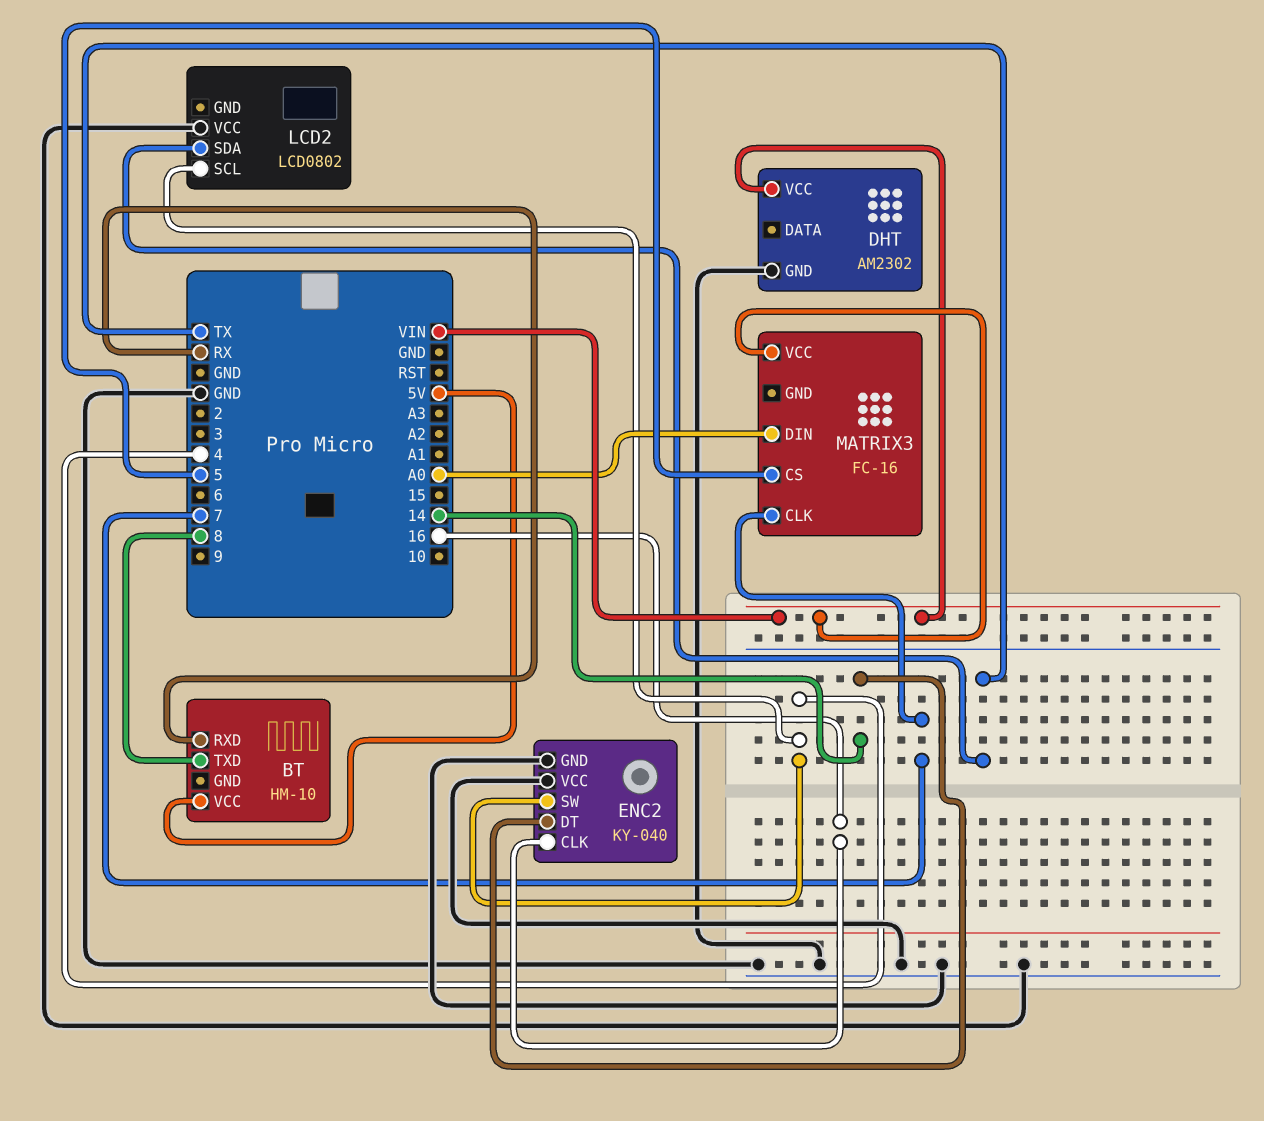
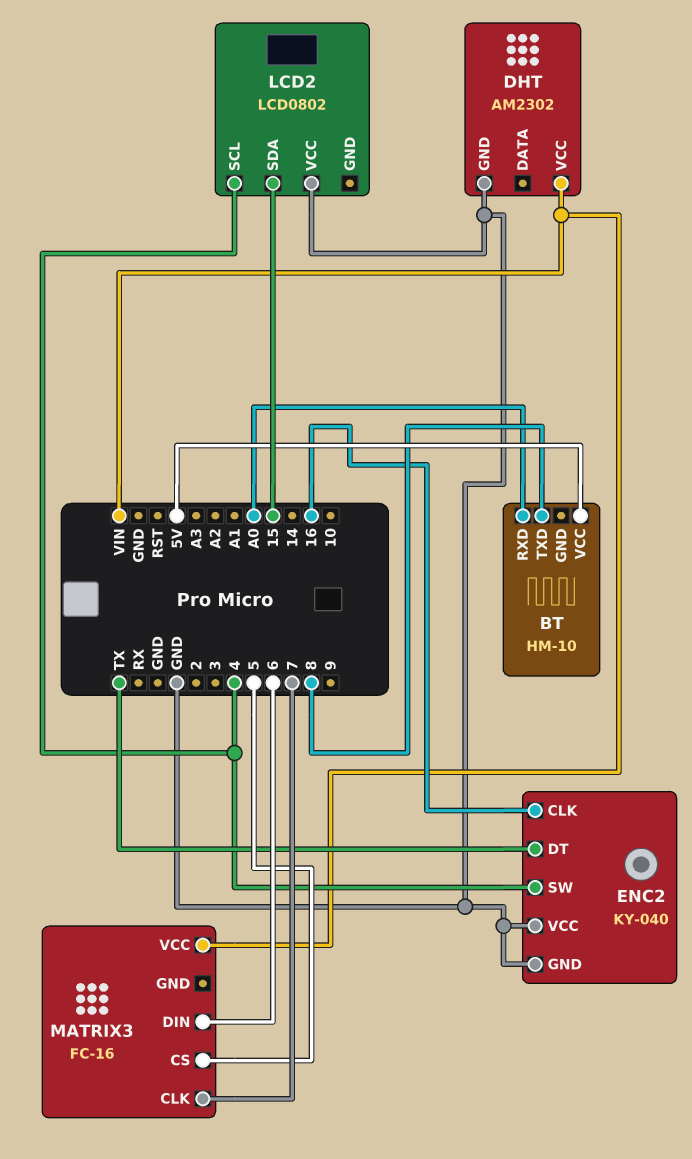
BT pin RXD: RX -> A0
ENC2 pin DT: 14 -> TX
LCD2 pin SDA: TX -> 15
MATRIX3 pin DIN: A0 -> 6

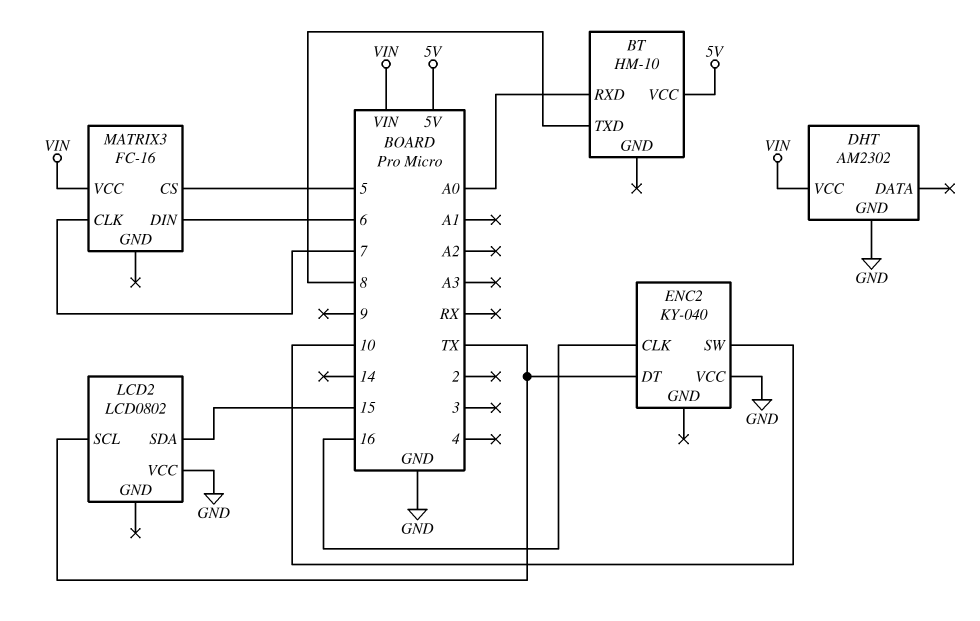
ENC2 pin GND: GND -> none
ENC2 pin SW: 4 -> 10
LCD2 pin SCL: 4 -> TX

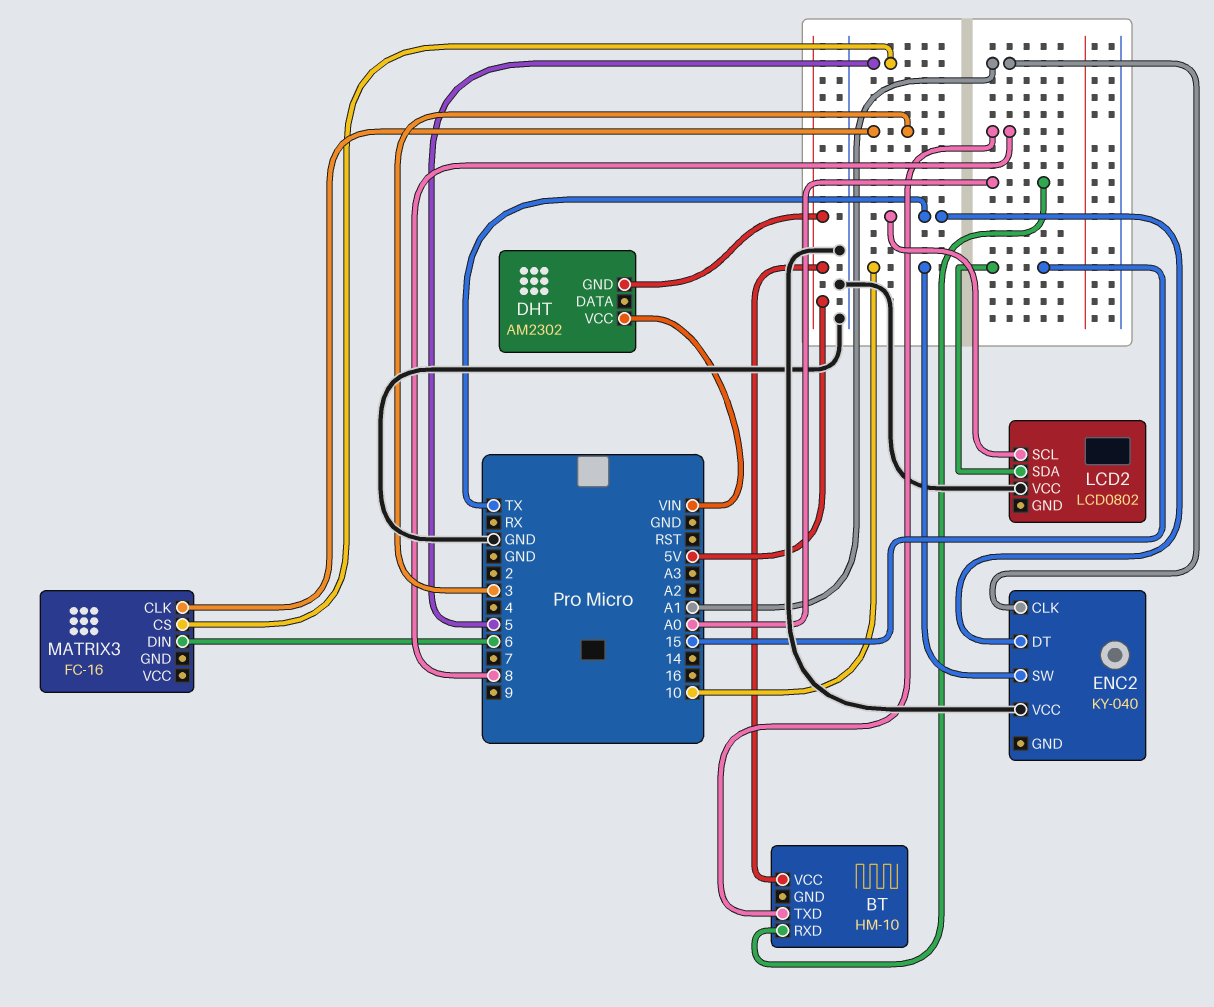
DHT pin GND: GND -> 5V
ENC2 pin CLK: 16 -> A1
MATRIX3 pin CLK: 7 -> 3
MATRIX3 pin VCC: VIN -> none

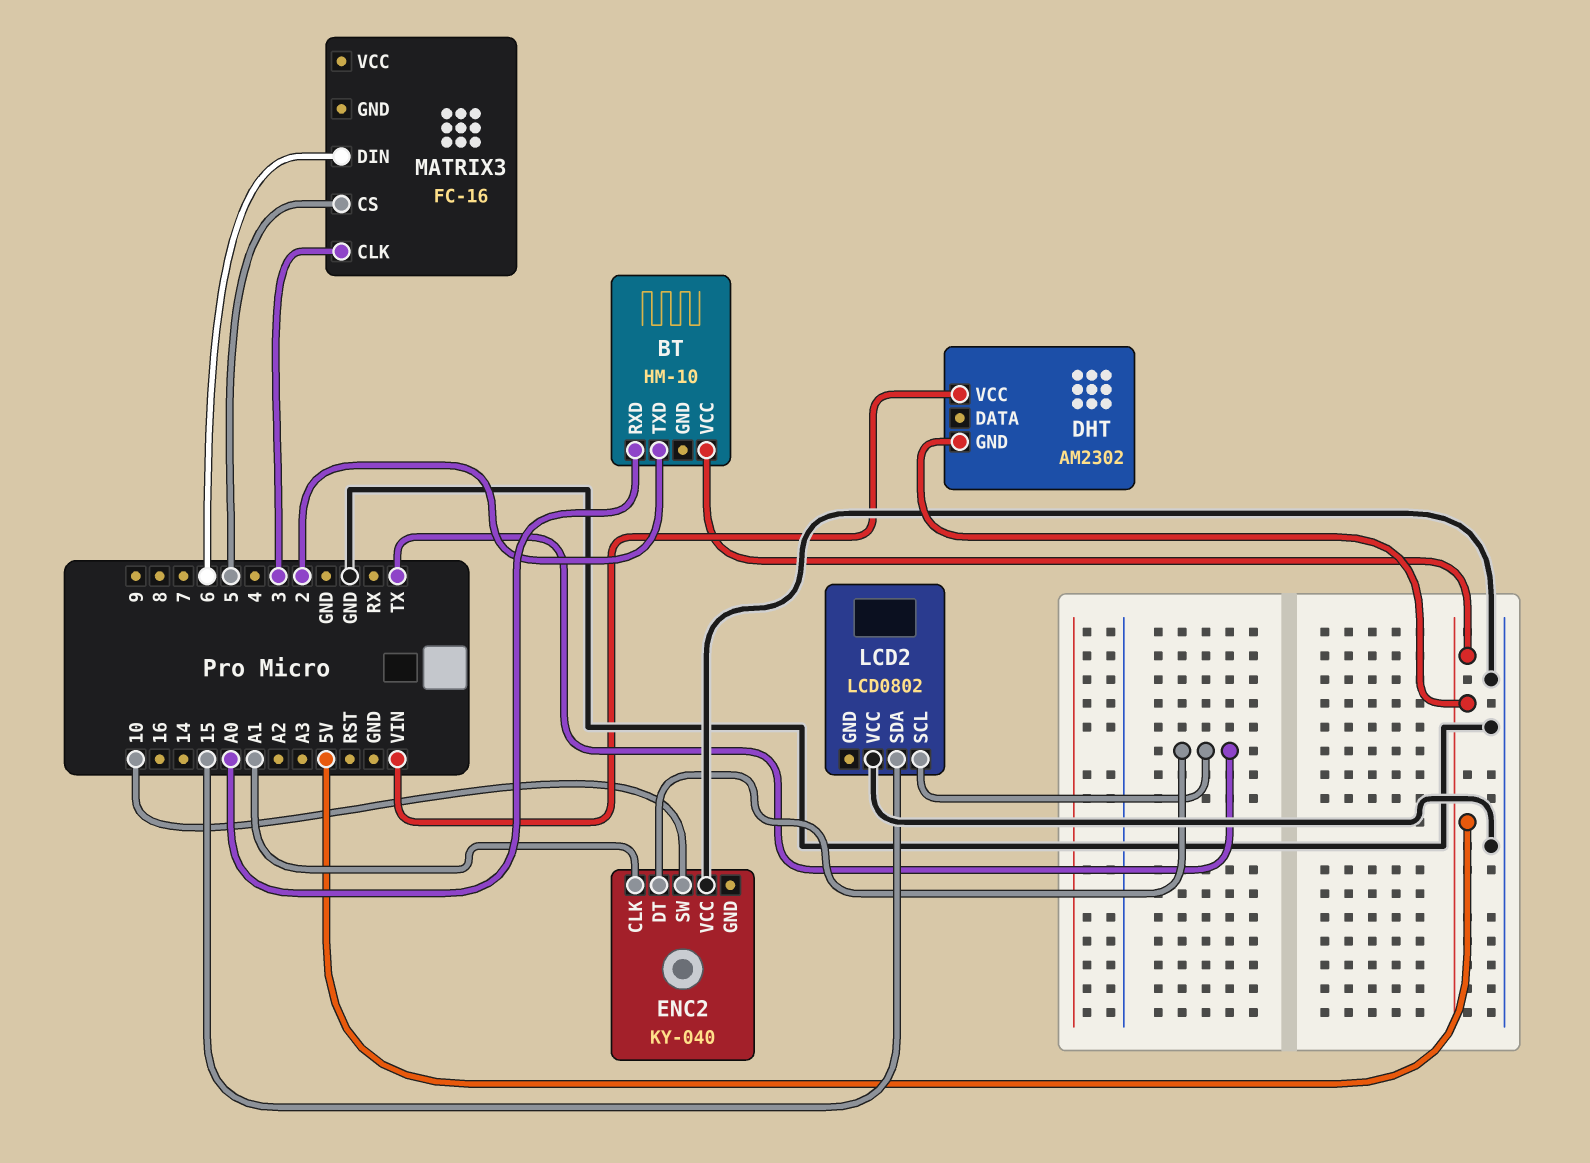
BT pin TXD: 8 -> 2

